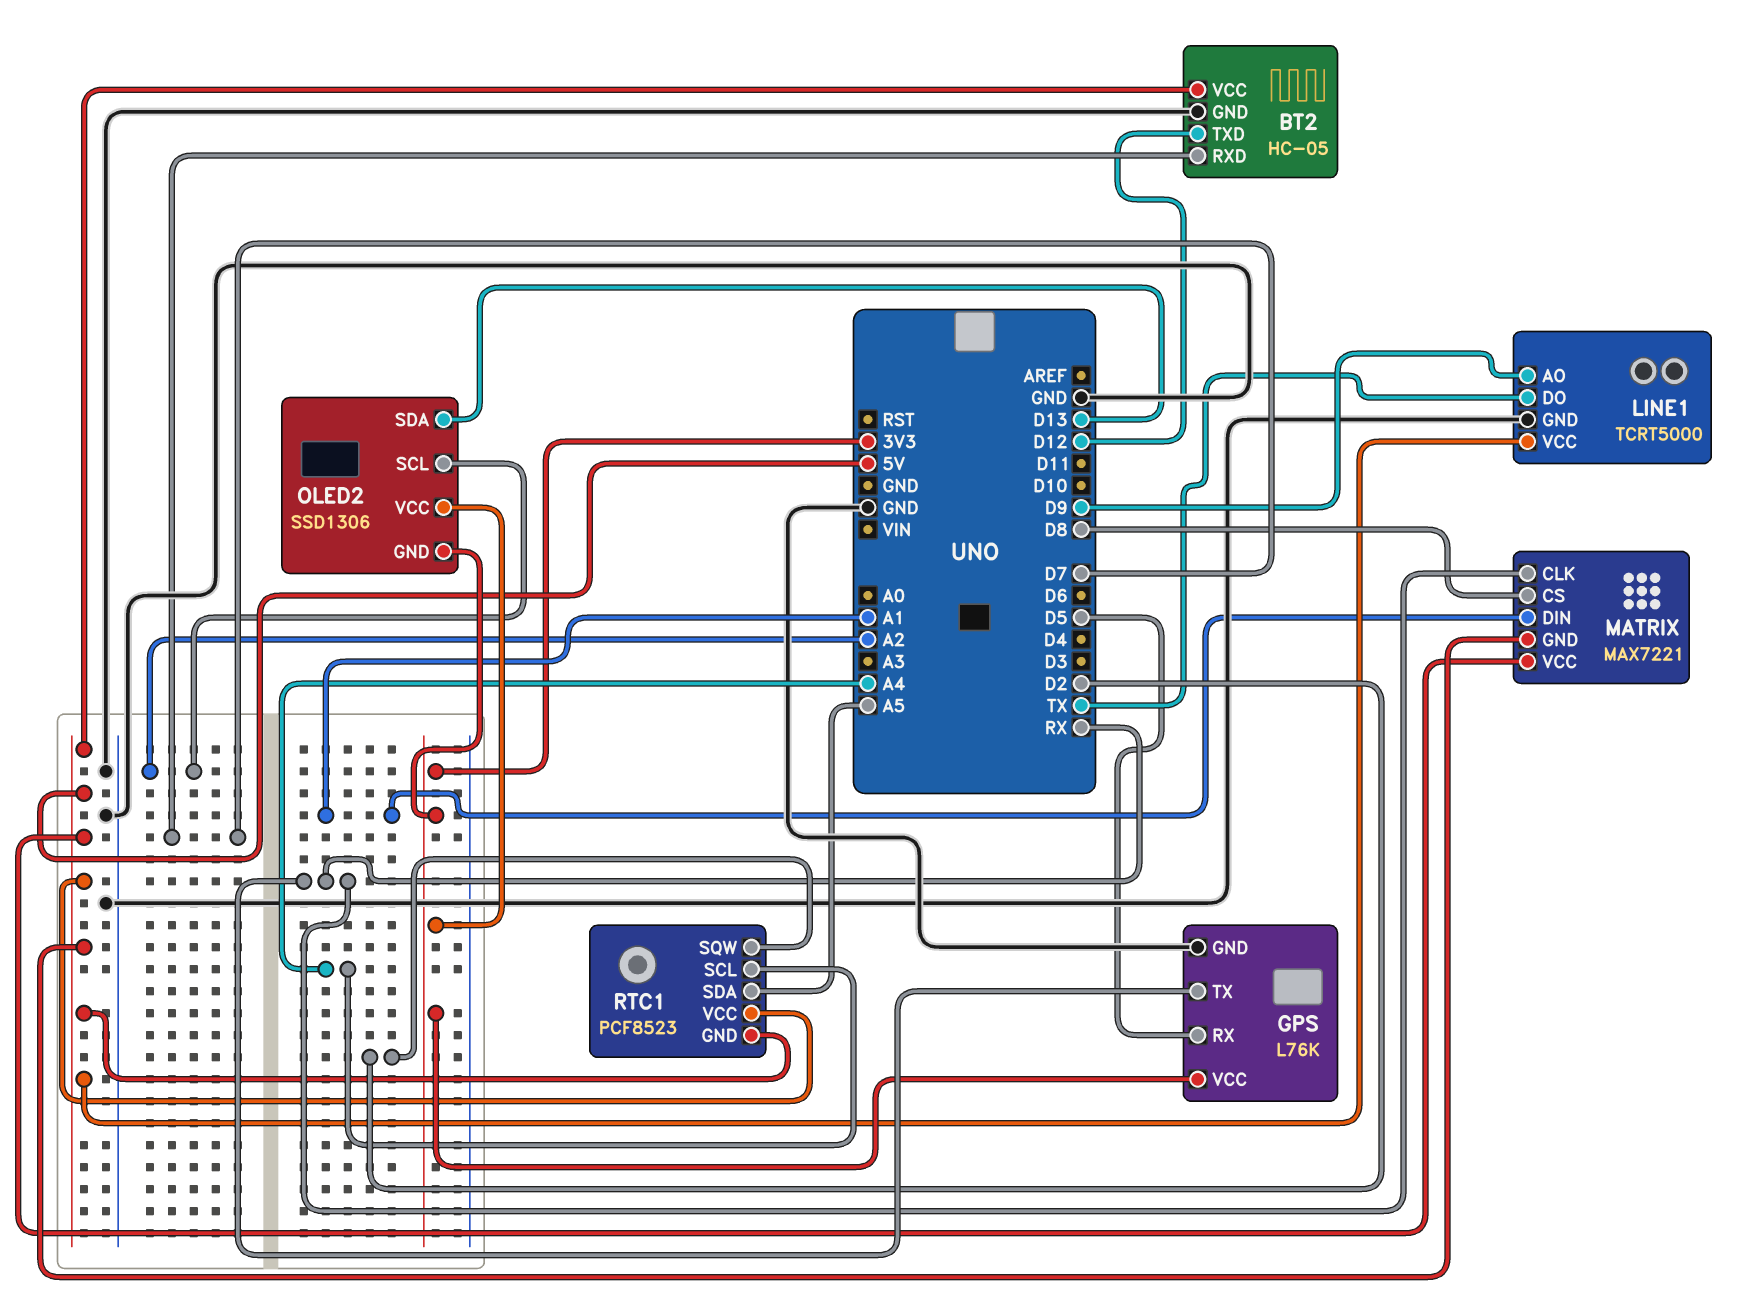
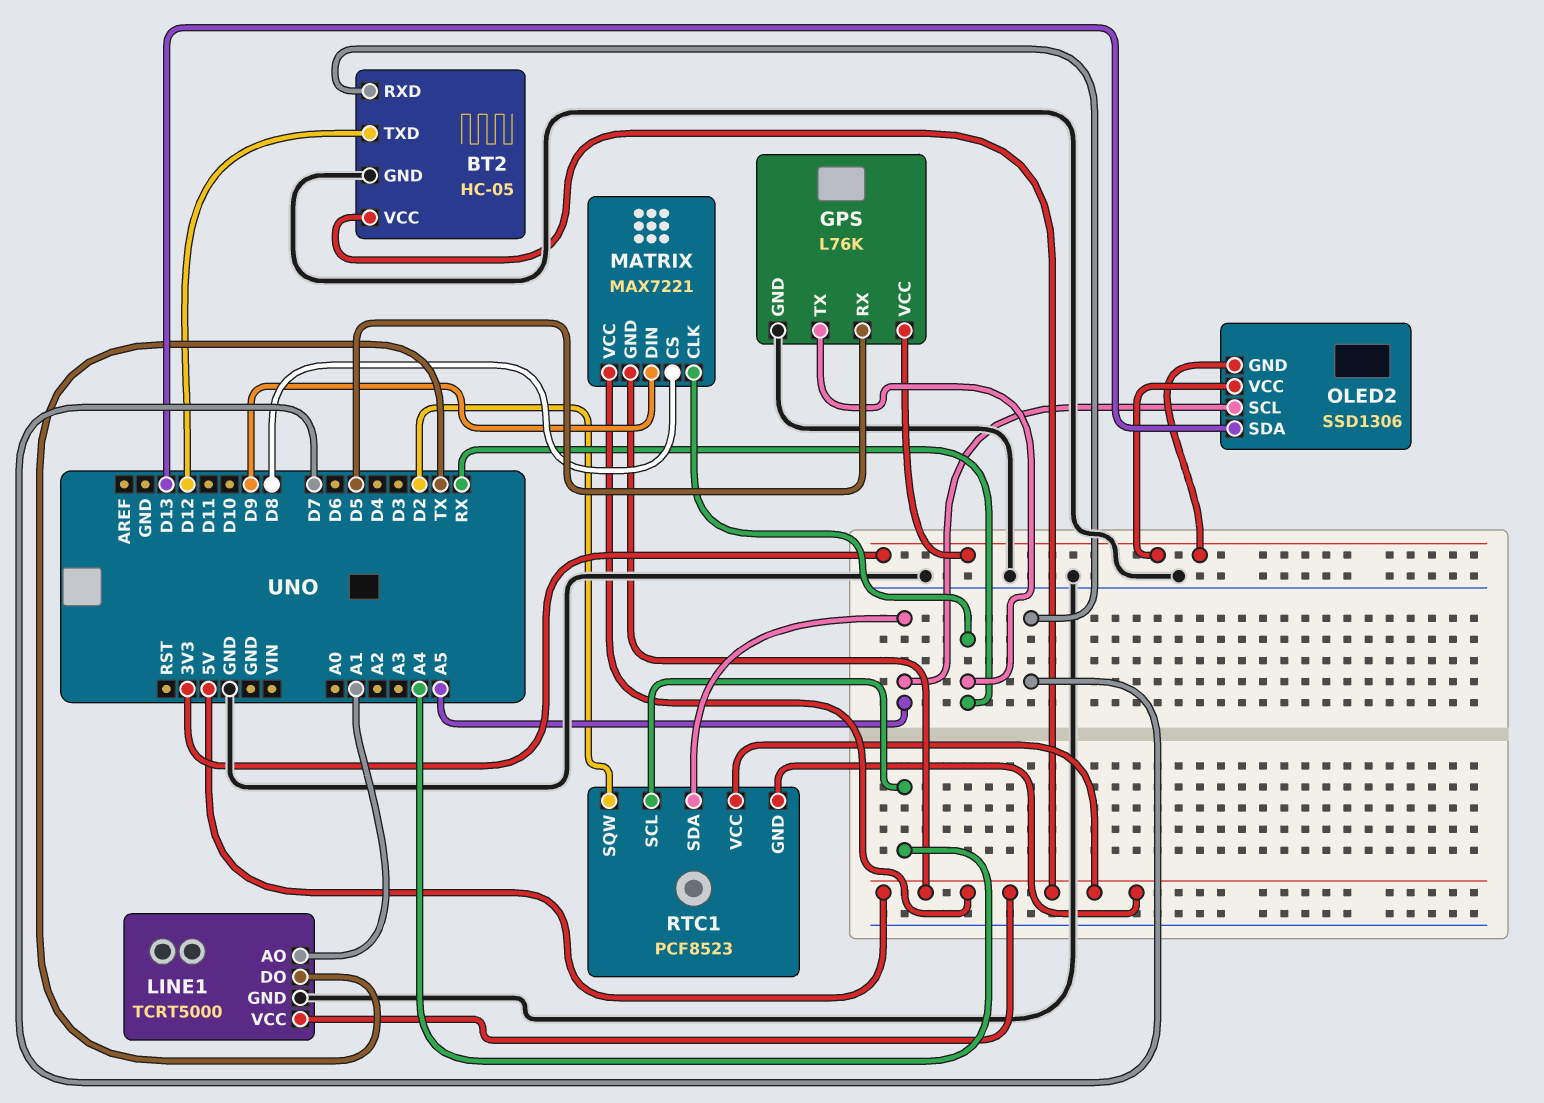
LINE1 pin AO: D9 -> A1
MATRIX pin DIN: A1 -> D9
OLED2 pin SCL: A2 -> A5

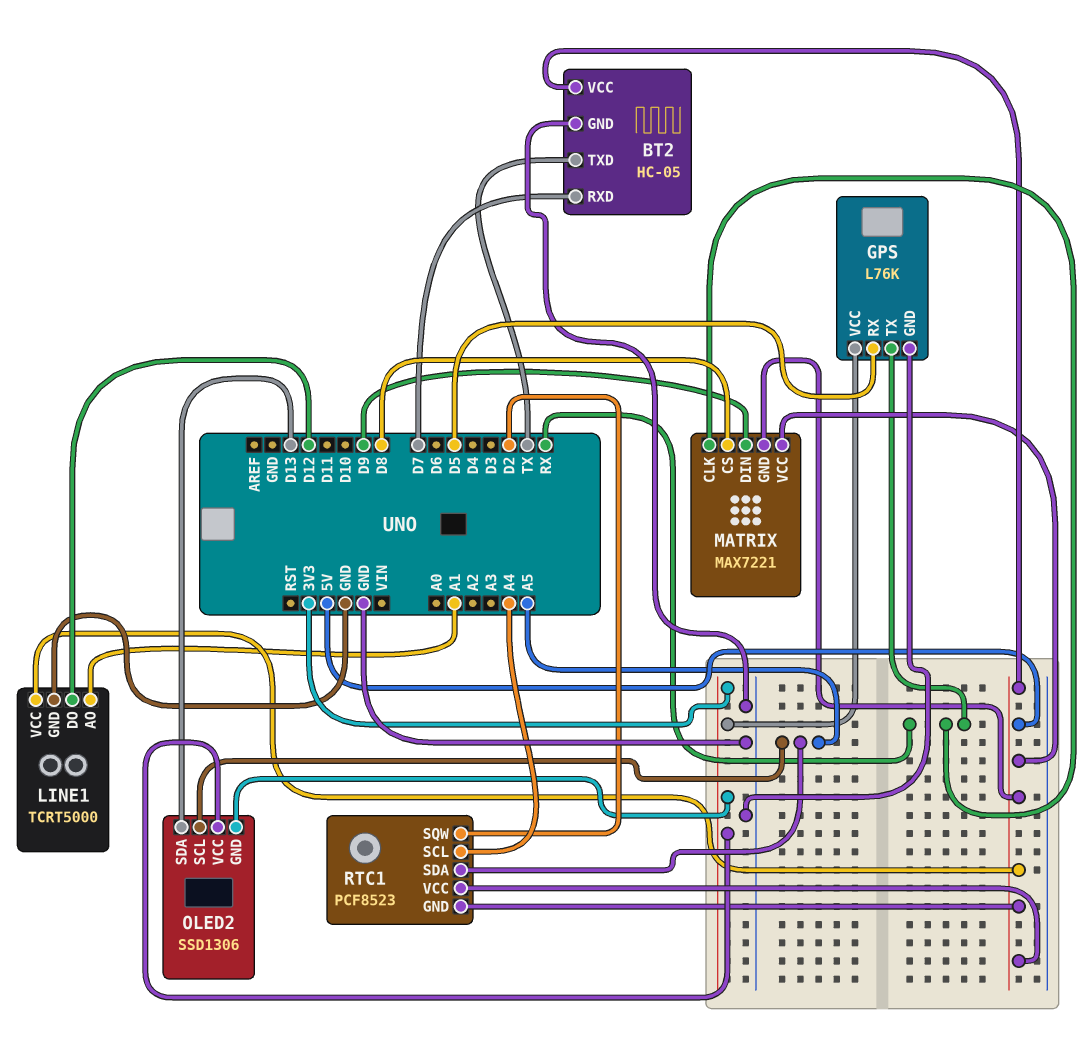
BT2 pin TXD: D12 -> TX
LINE1 pin DO: TX -> D12

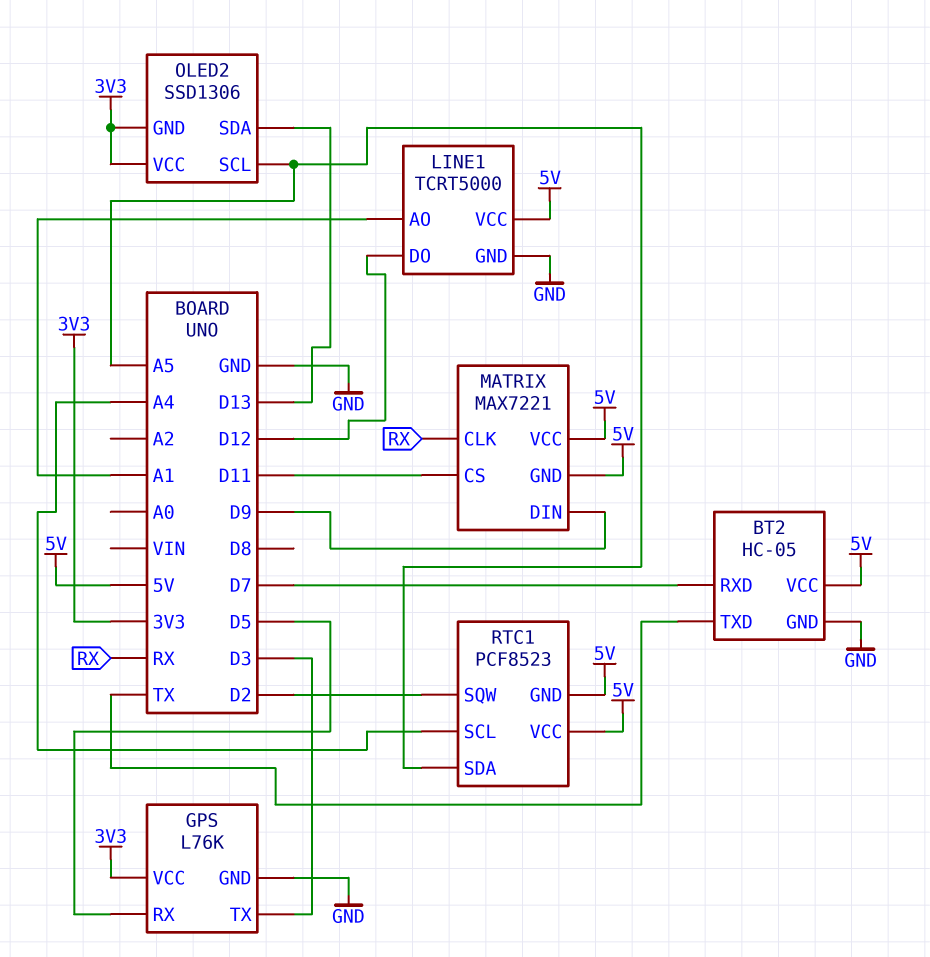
GPS pin TX: RX -> D3
MATRIX pin CS: D8 -> D11

